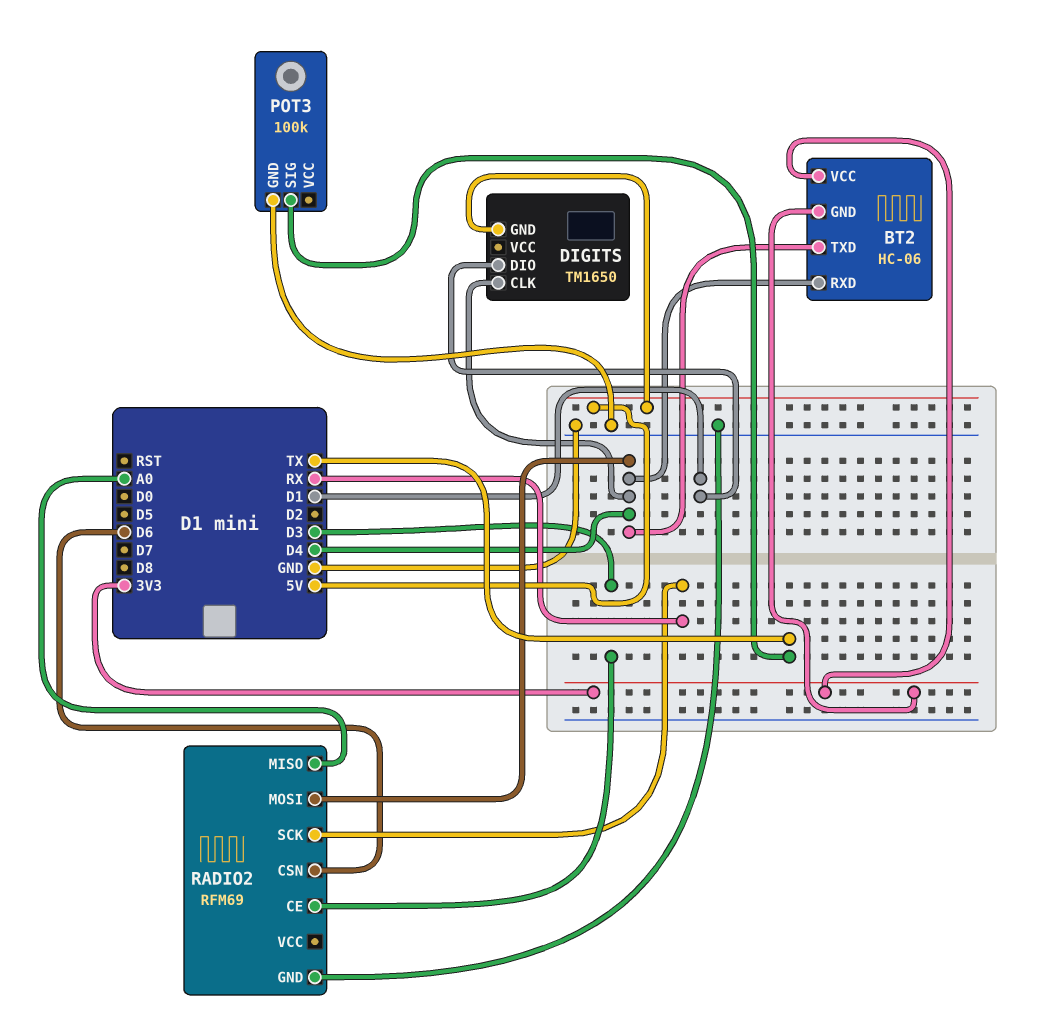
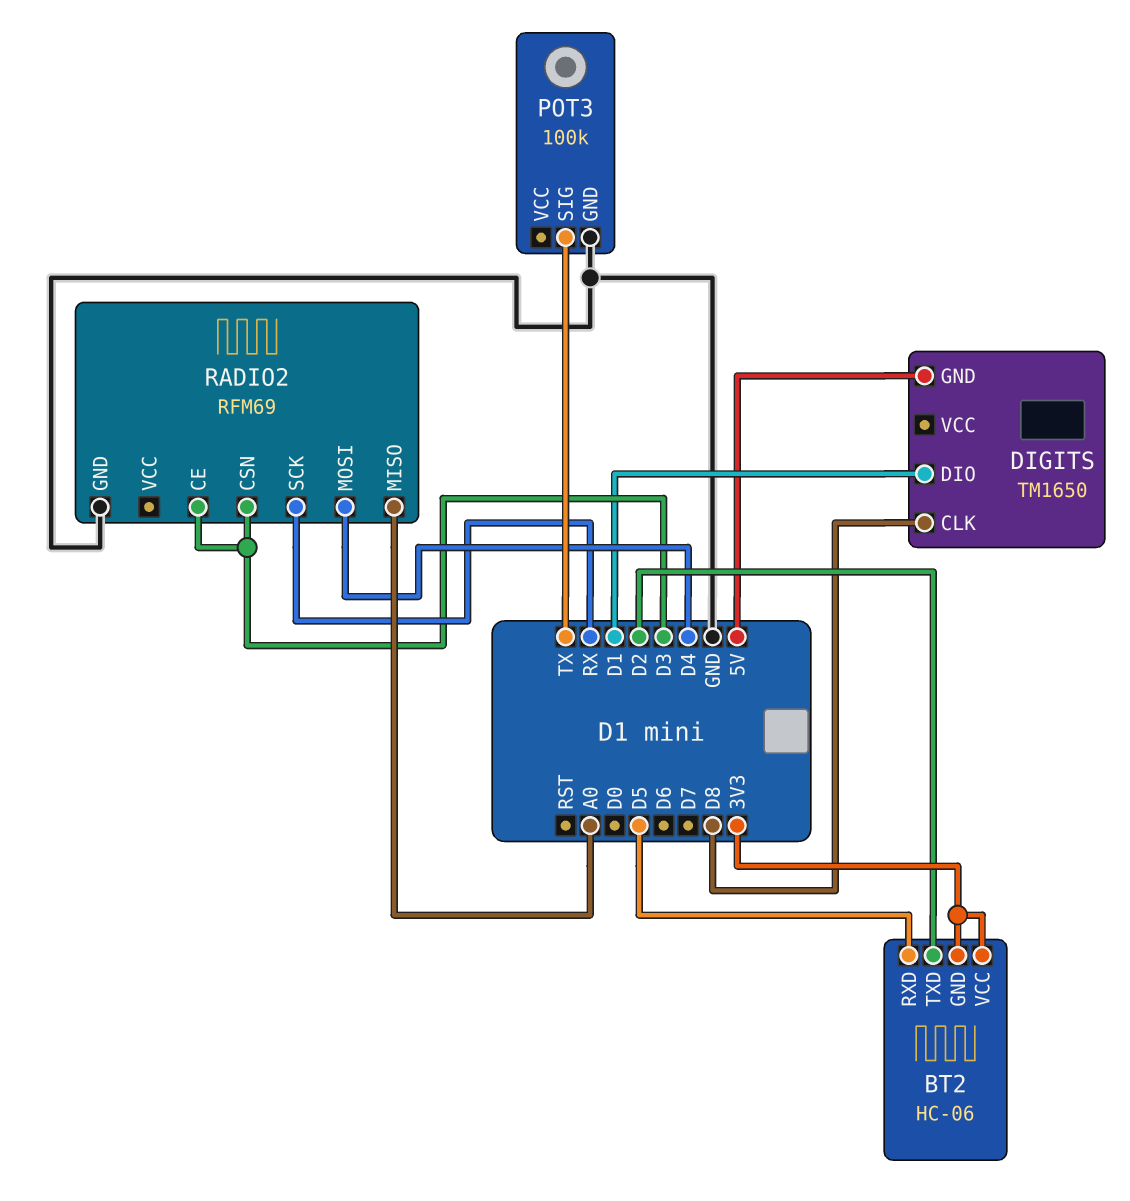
BT2 pin RXD: D4 -> D5
BT2 pin TXD: D4 -> D2
DIGITS pin CLK: D4 -> D8
RADIO2 pin CSN: D6 -> D3

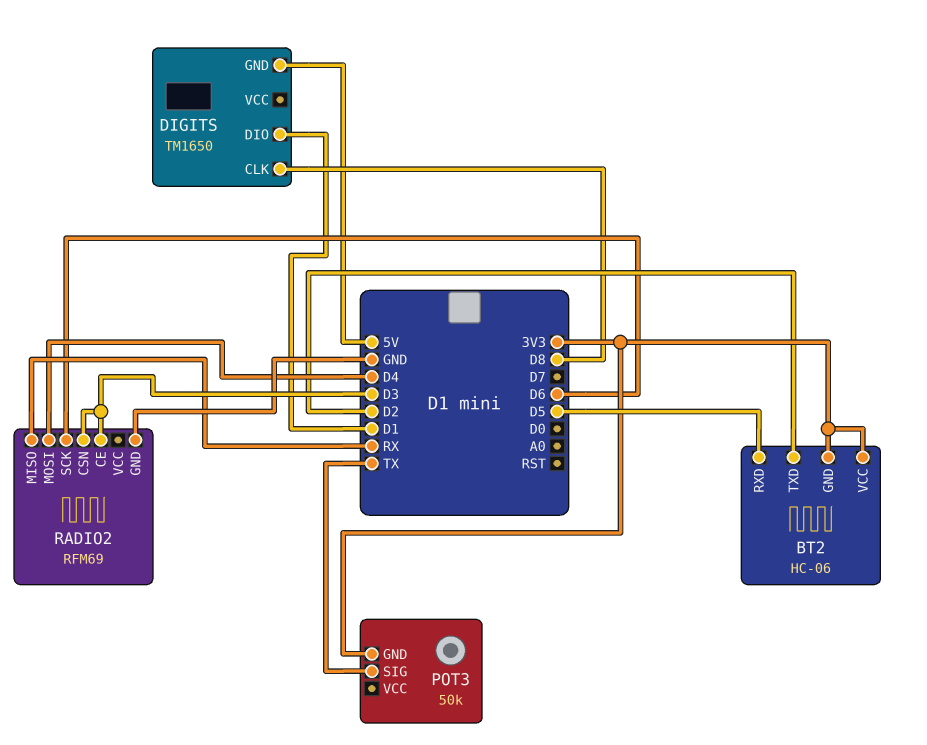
POT3: 100k -> 50k
POT3 pin GND: GND -> 3V3
RADIO2 pin MISO: A0 -> RX
RADIO2 pin SCK: RX -> D6

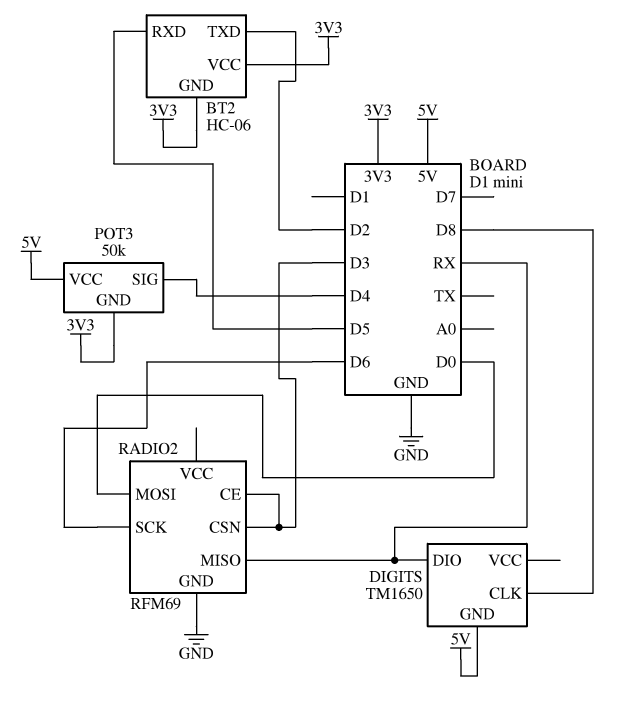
DIGITS pin DIO: D1 -> RX
POT3 pin SIG: TX -> D4
POT3 pin VCC: none -> 5V
RADIO2 pin MOSI: D4 -> D0

